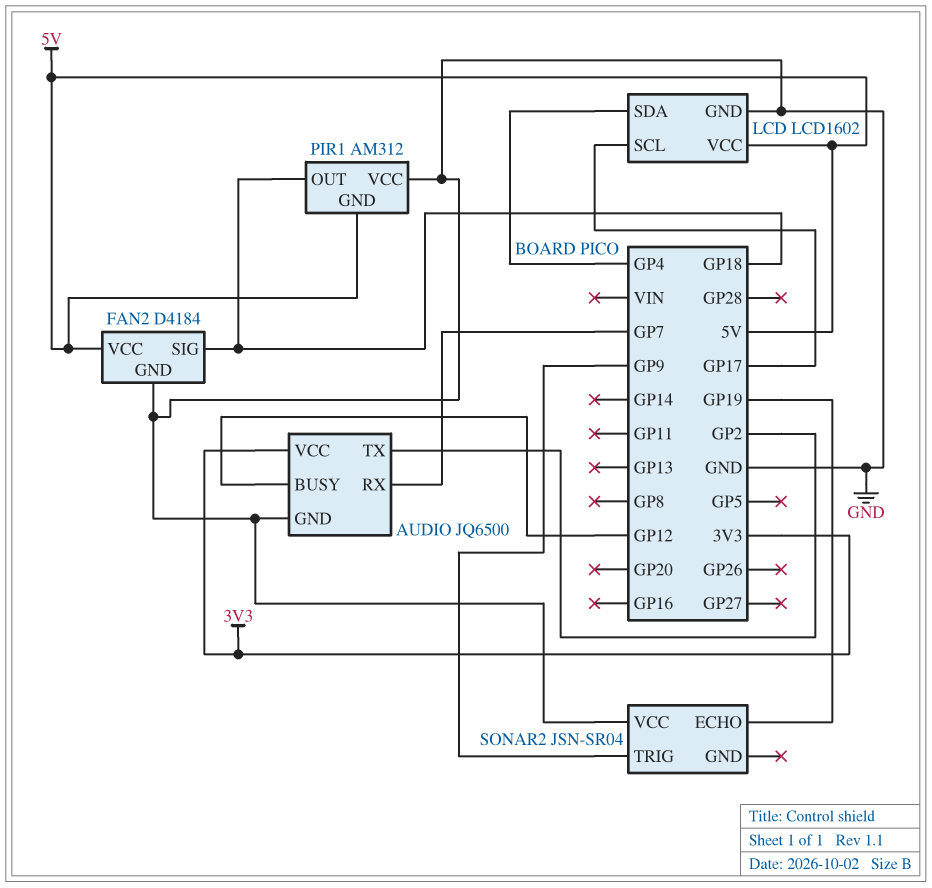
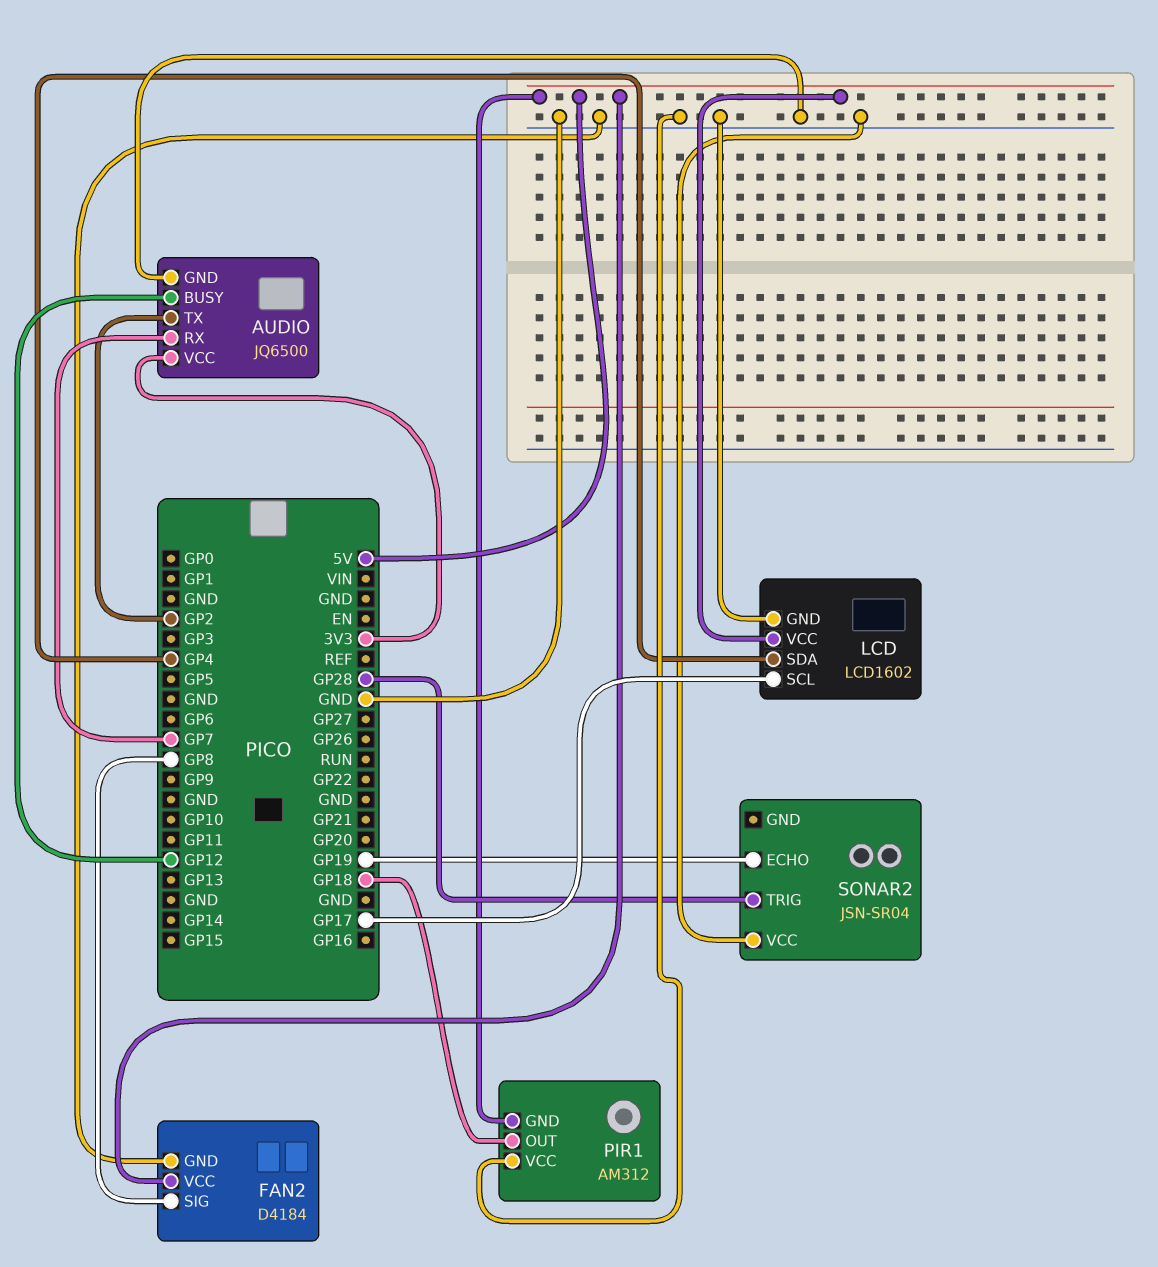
FAN2 pin SIG: GP18 -> GP8
SONAR2 pin TRIG: GP9 -> GP28

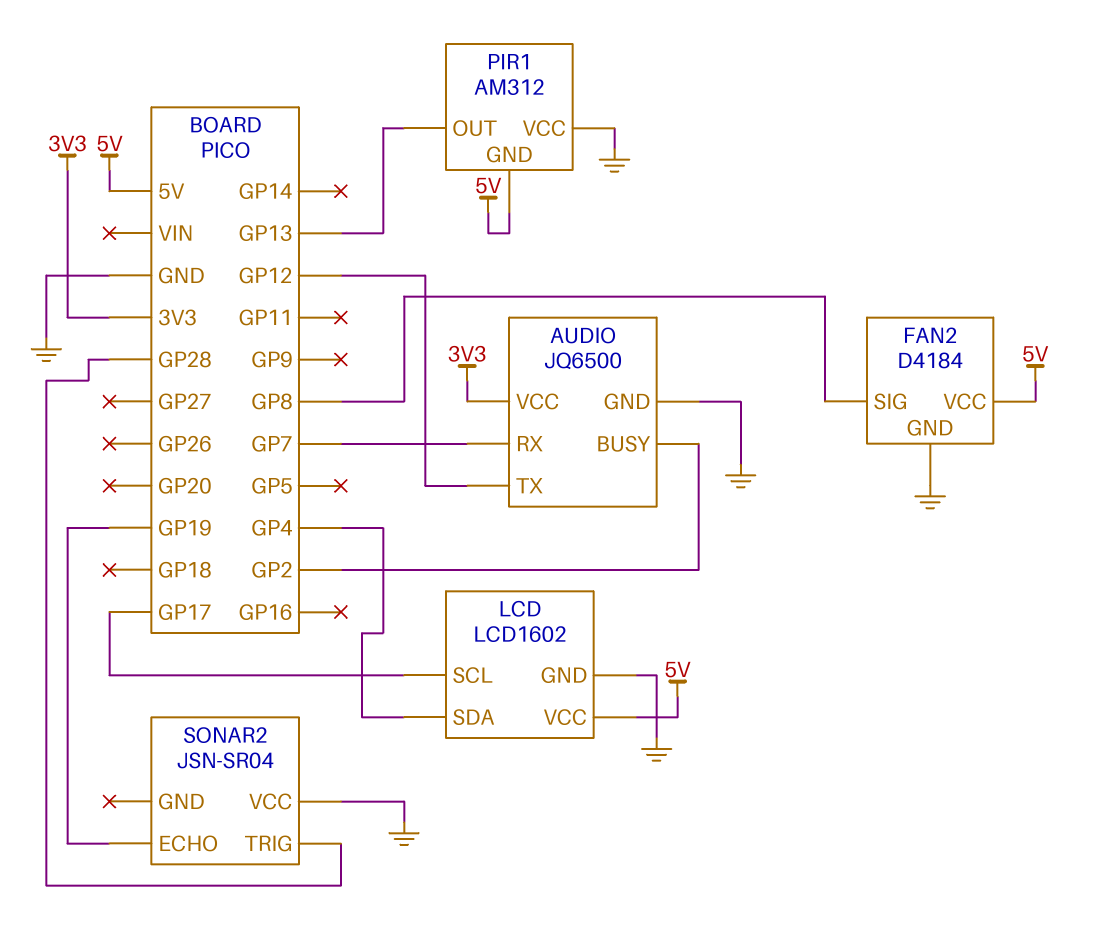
AUDIO pin BUSY: GP12 -> GP2
AUDIO pin TX: GP2 -> GP12
PIR1 pin OUT: GP18 -> GP13

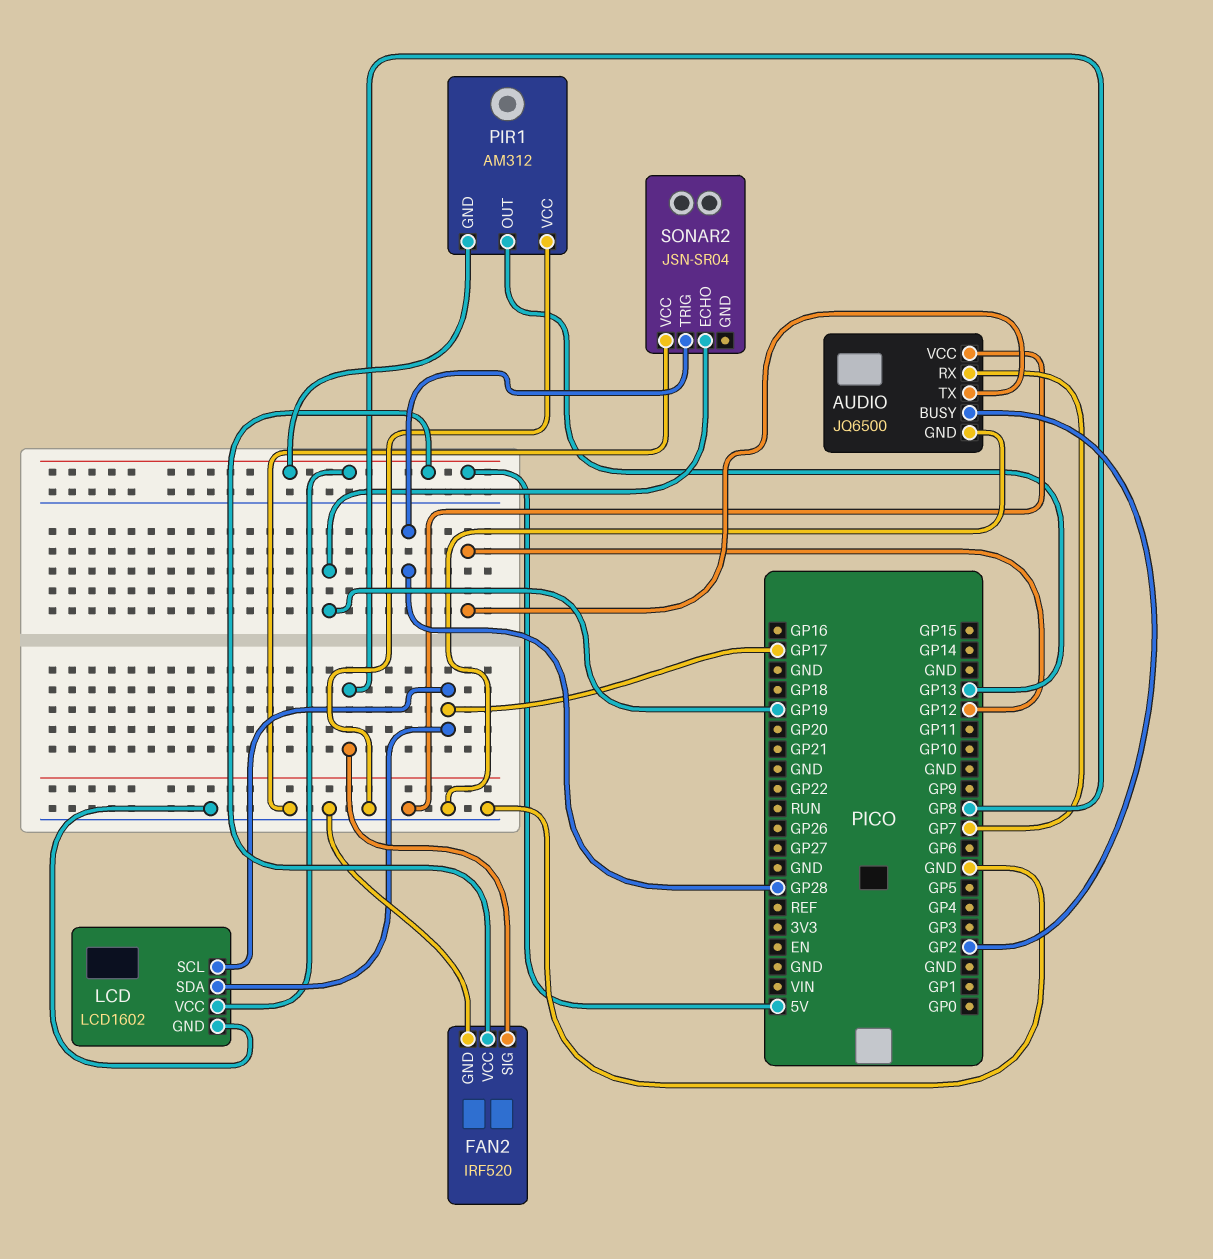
AUDIO pin VCC: 3V3 -> GND
FAN2: D4184 -> IRF520
LCD pin SDA: GP4 -> GP17

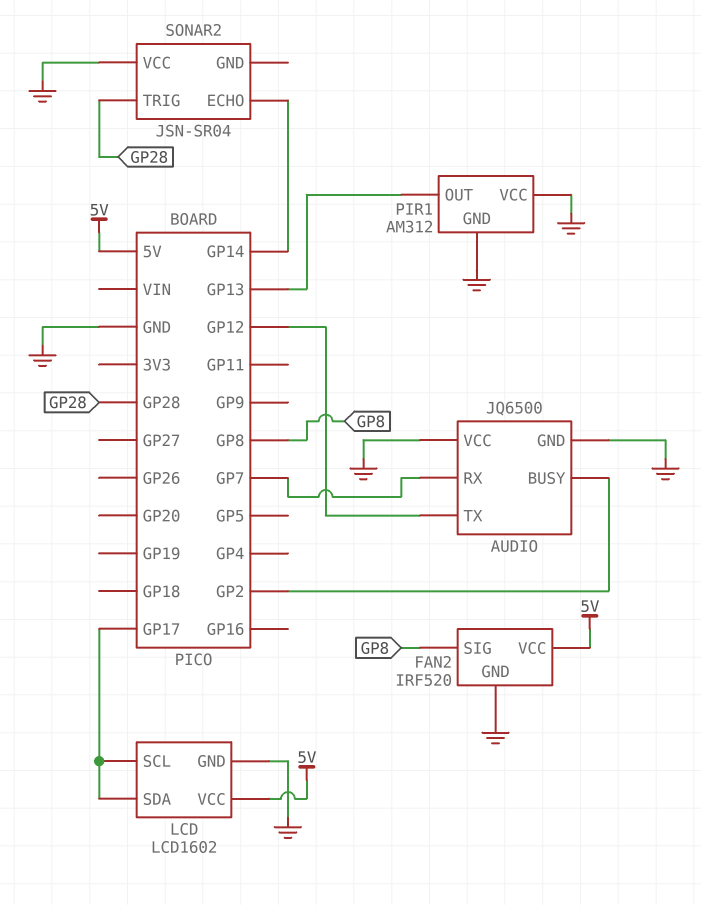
PIR1 pin GND: 5V -> GND
SONAR2 pin ECHO: GP19 -> GP14

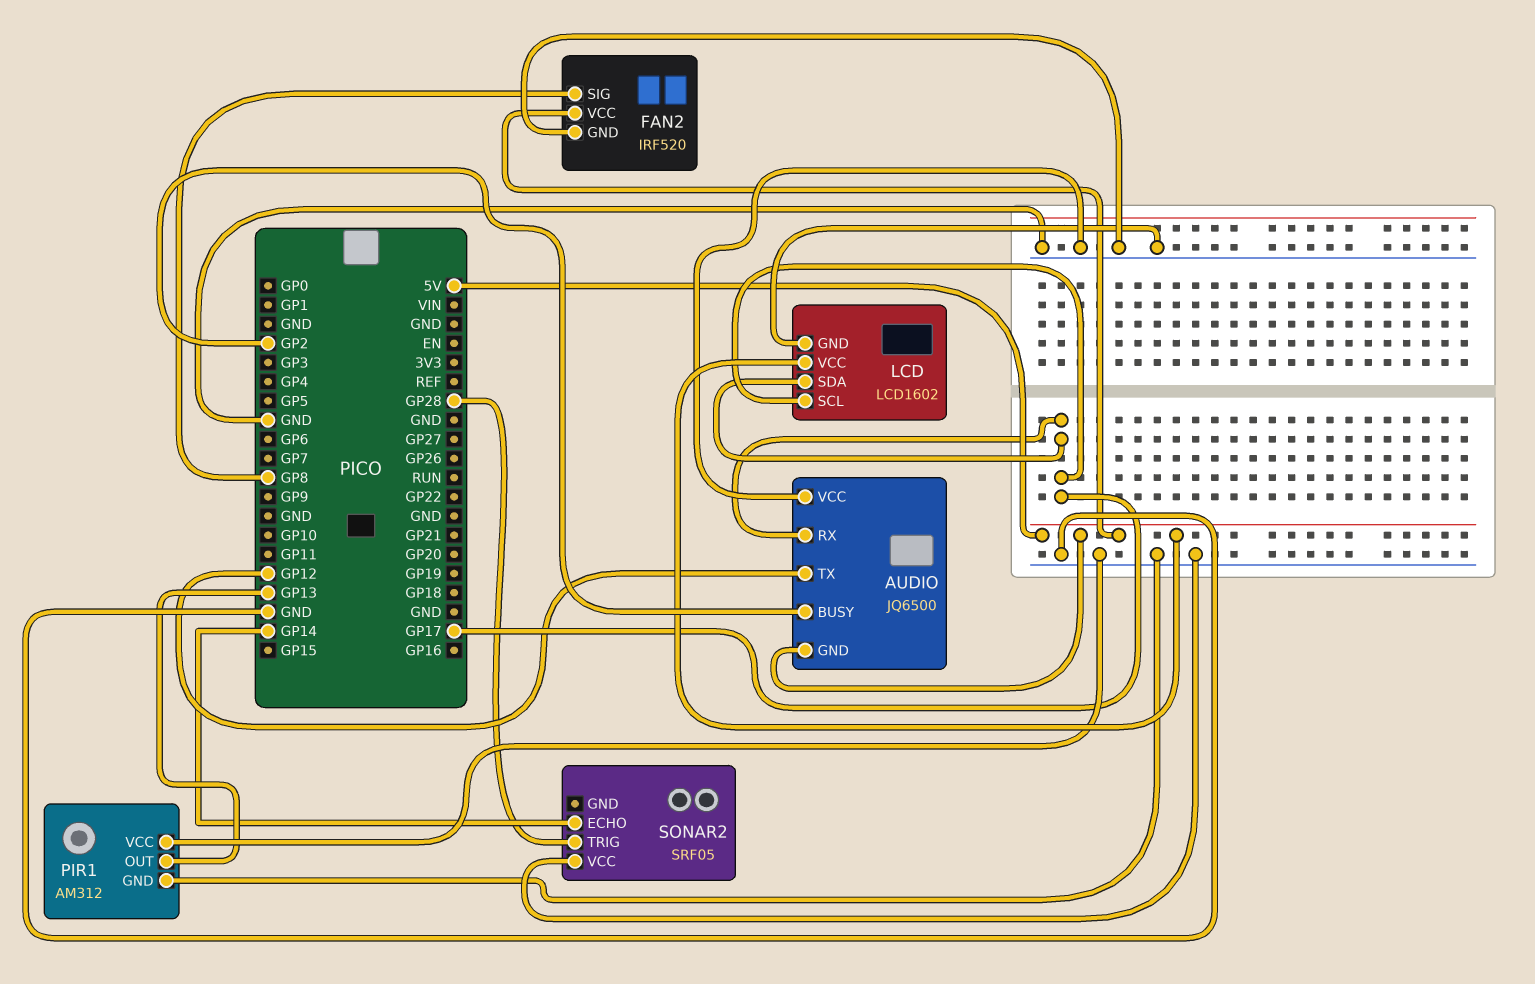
AUDIO pin GND: GND -> 5V
AUDIO pin RX: GP7 -> GP17
SONAR2: JSN-SR04 -> SRF05

